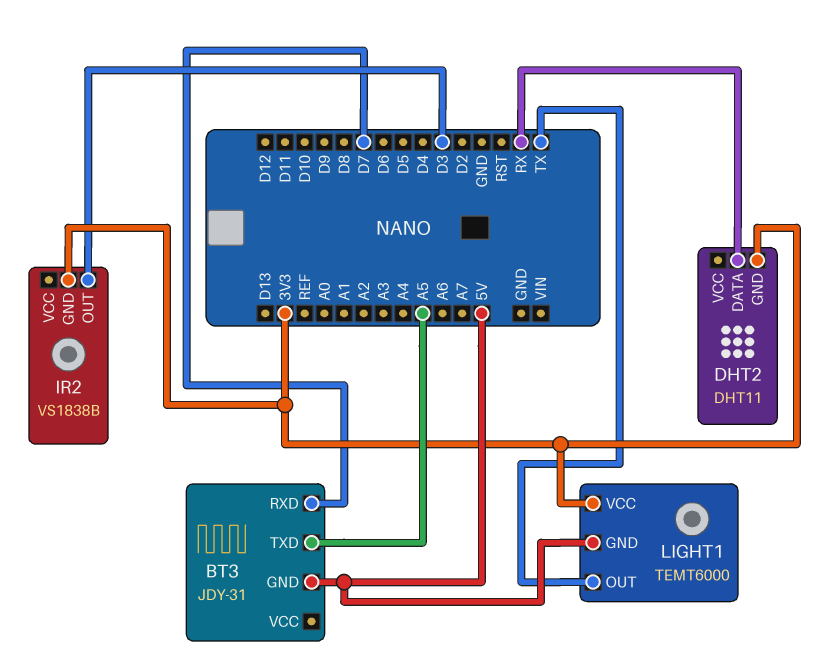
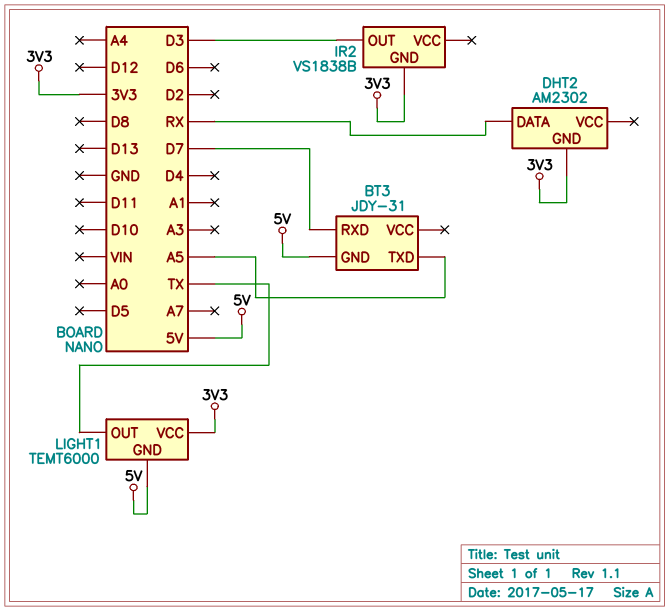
DHT2: DHT11 -> AM2302

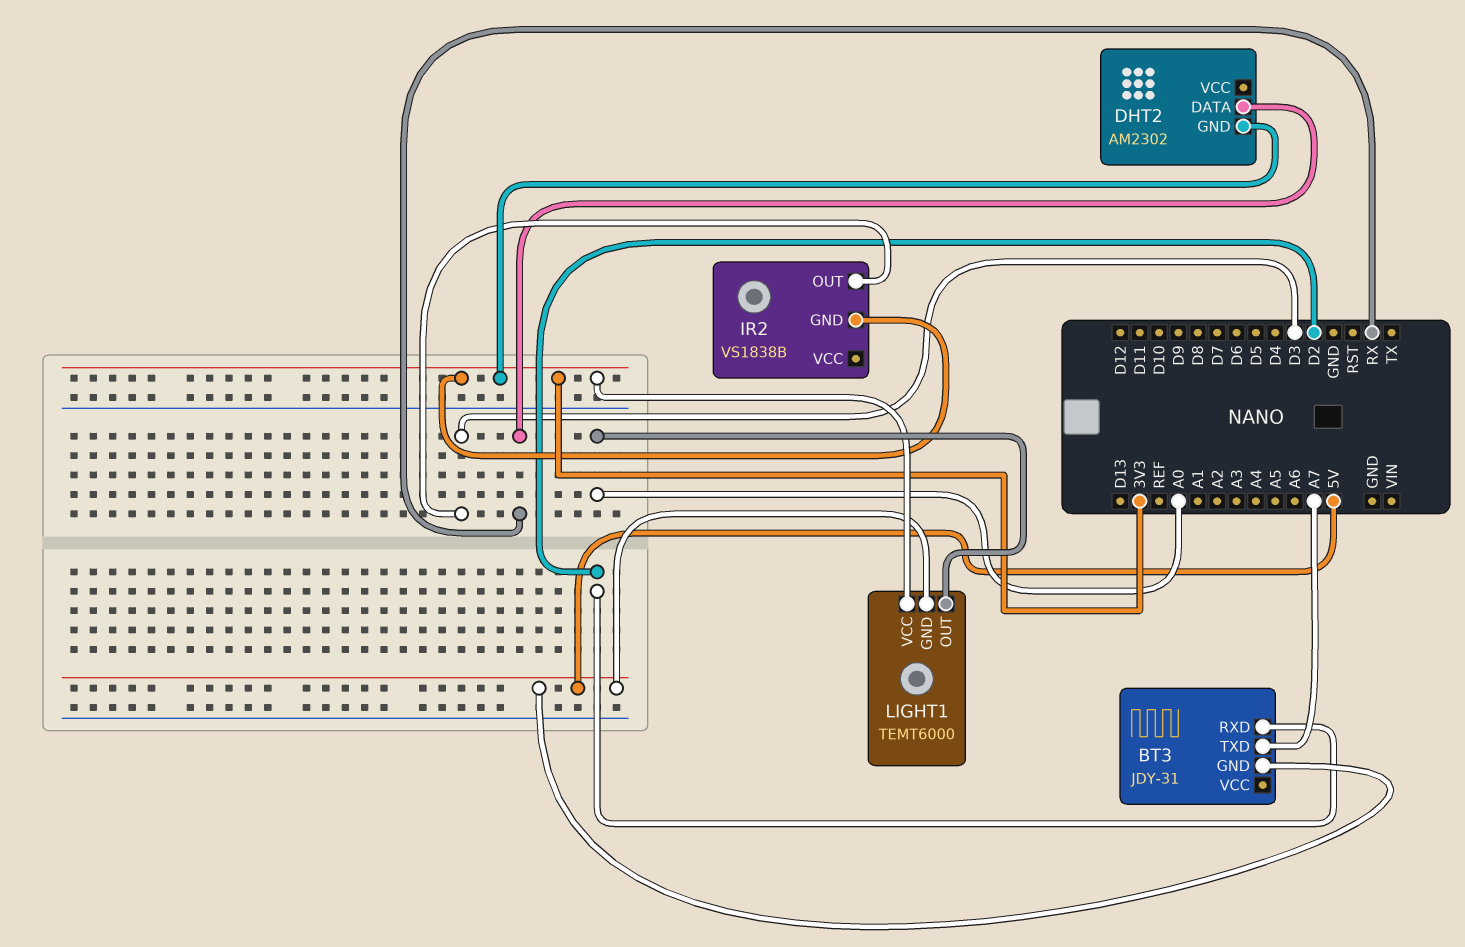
BT3 pin RXD: D7 -> D2
BT3 pin TXD: A5 -> A7
LIGHT1 pin OUT: TX -> A0

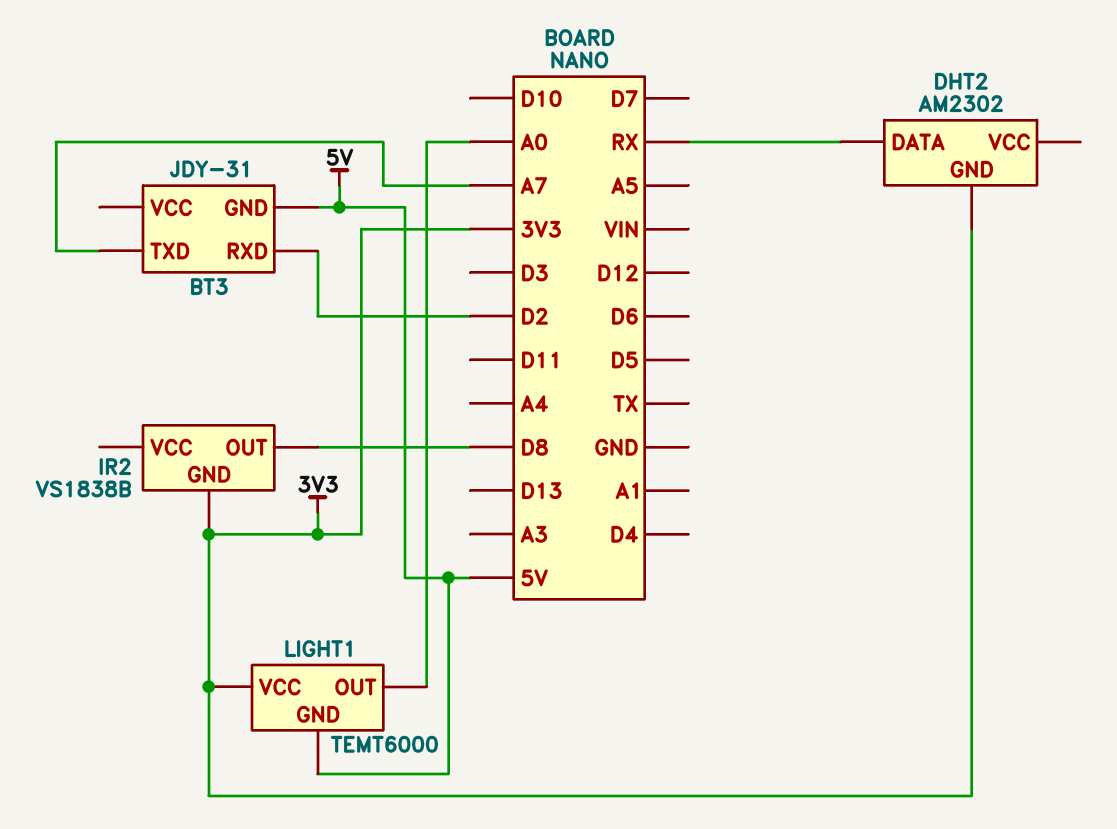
IR2 pin OUT: D3 -> D8

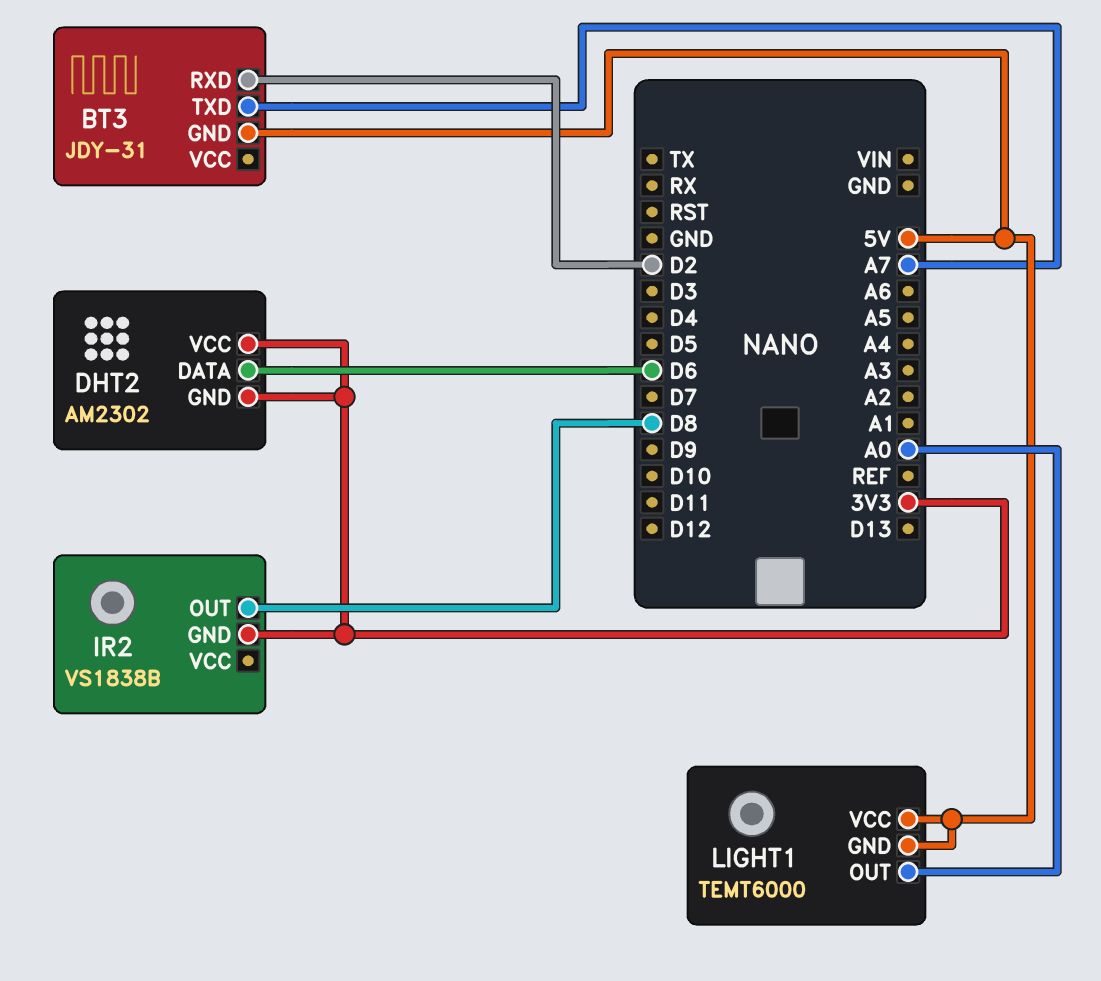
DHT2 pin DATA: RX -> D6
DHT2 pin VCC: none -> 3V3
LIGHT1 pin VCC: 3V3 -> 5V

